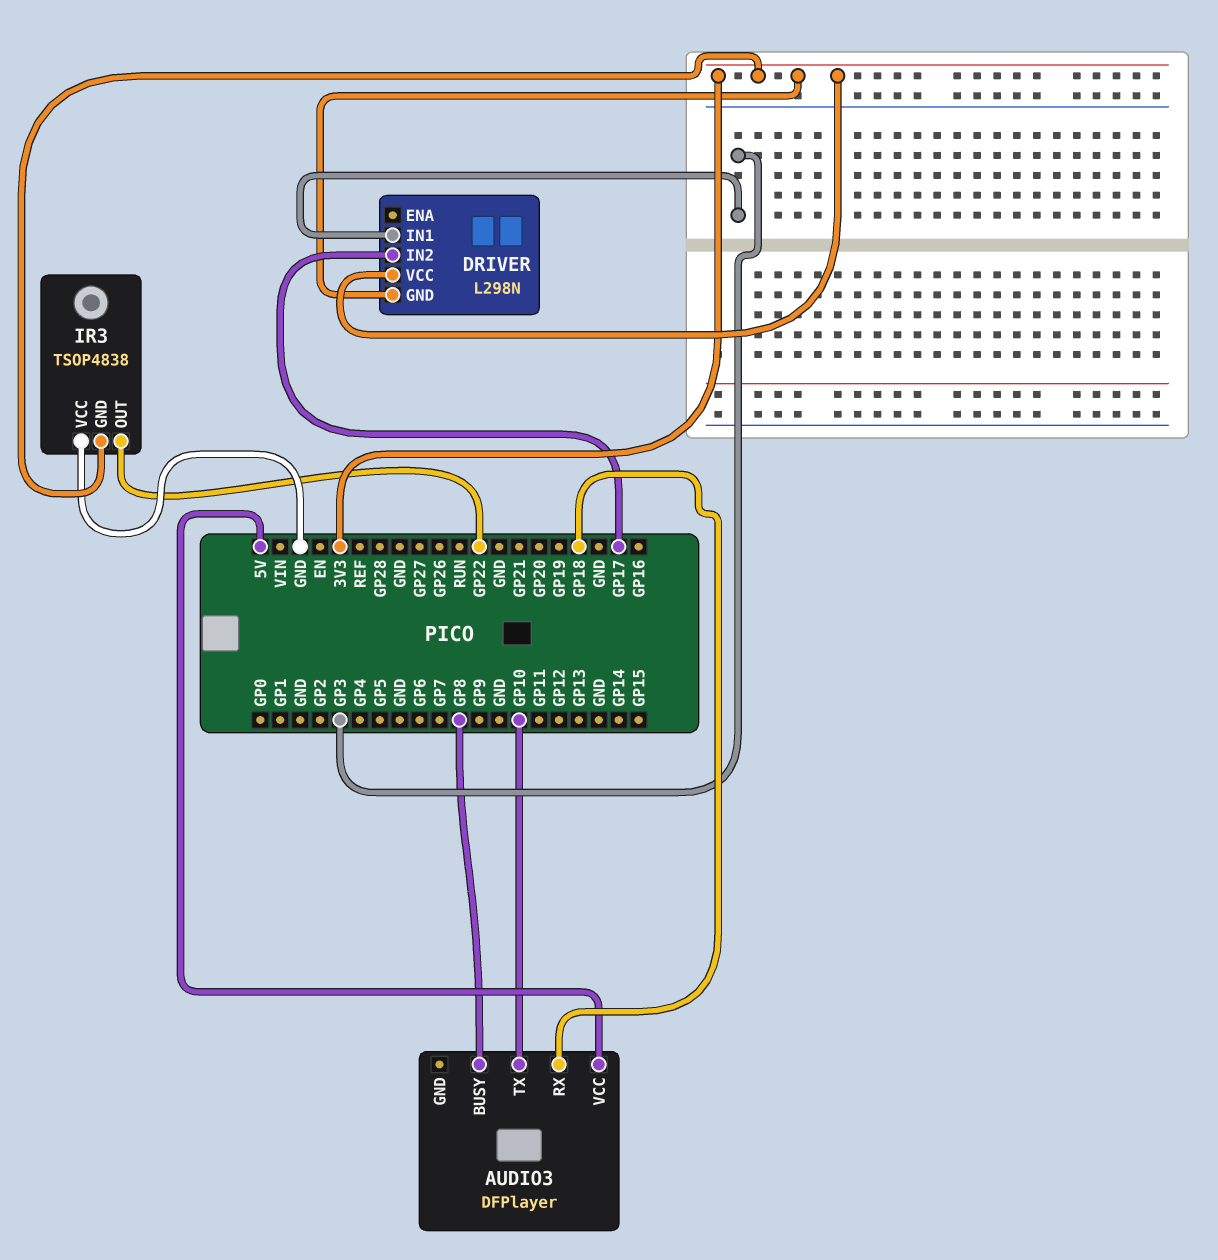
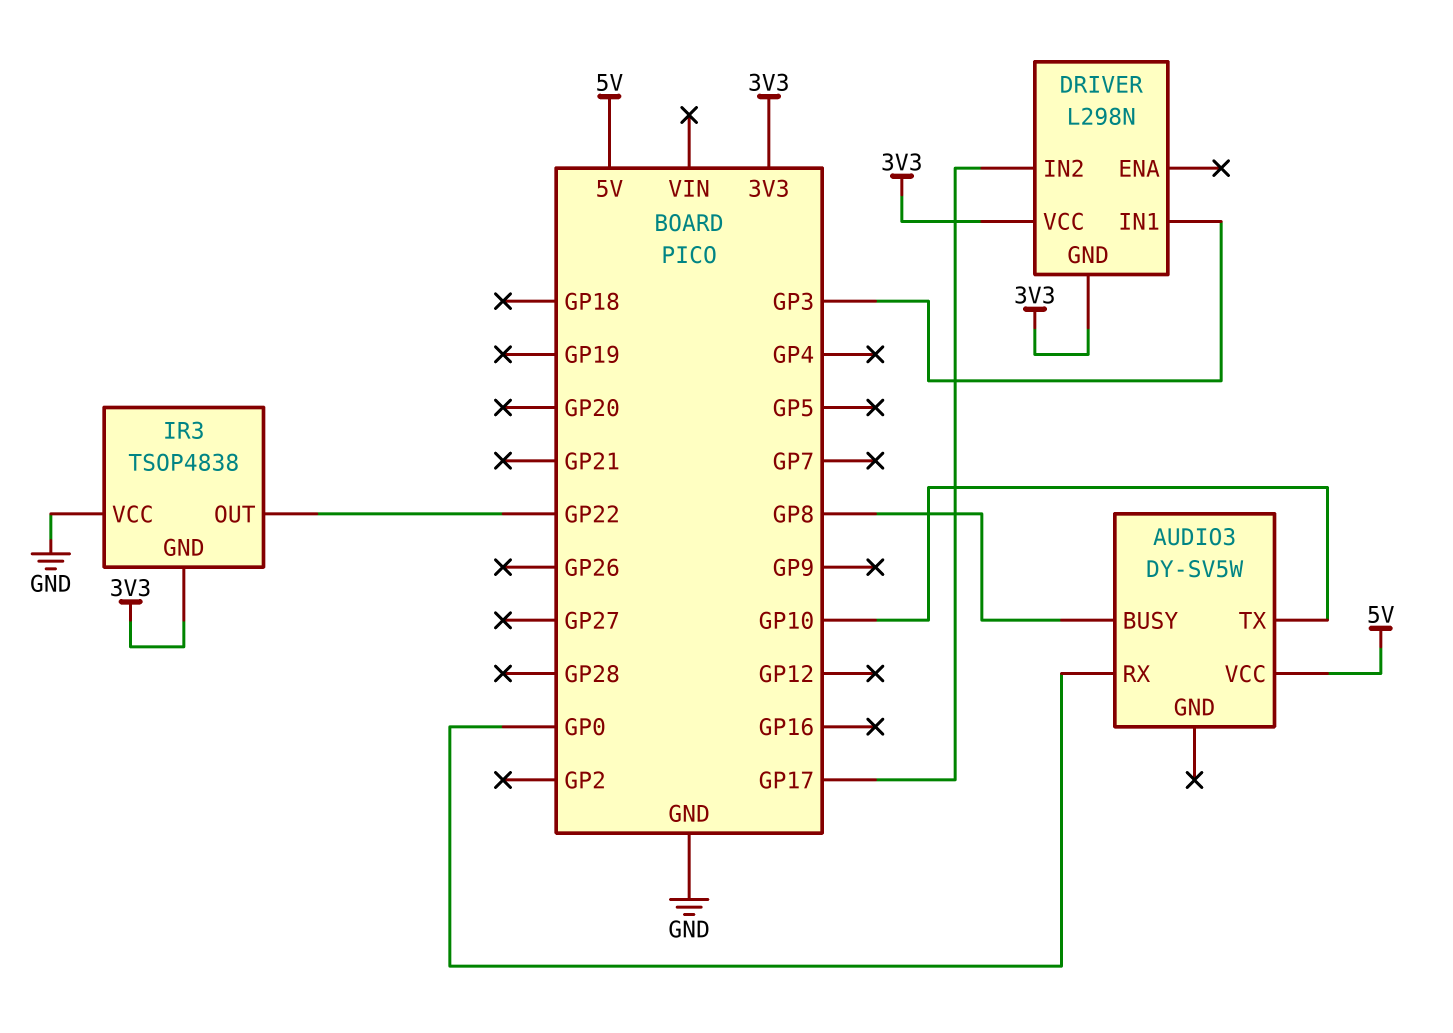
AUDIO3: DFPlayer -> DY-SV5W
AUDIO3 pin RX: GP18 -> GP0

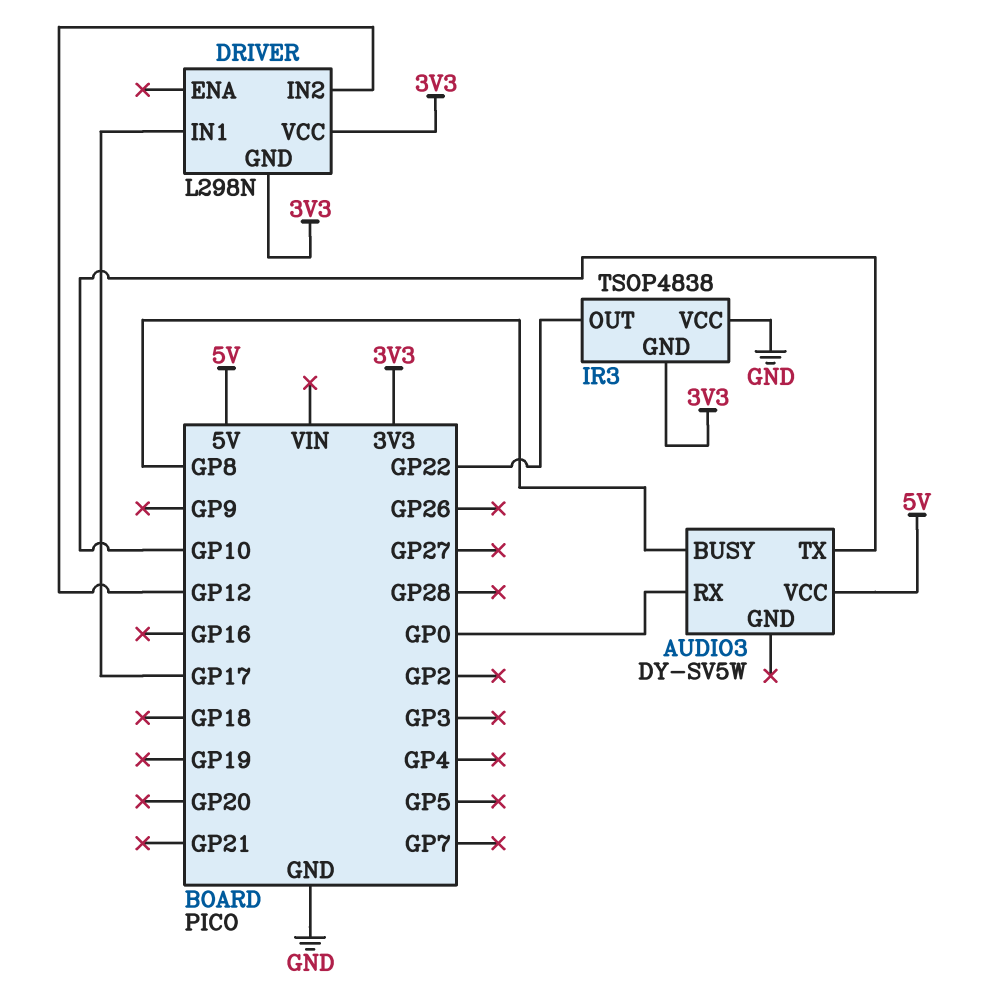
DRIVER pin IN1: GP3 -> GP17
DRIVER pin IN2: GP17 -> GP12

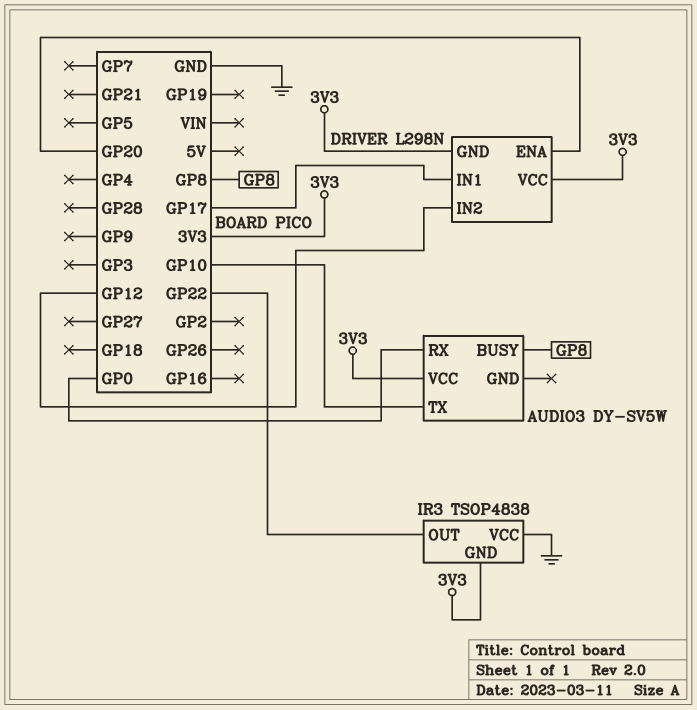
AUDIO3 pin VCC: 5V -> 3V3
DRIVER pin ENA: none -> GP20

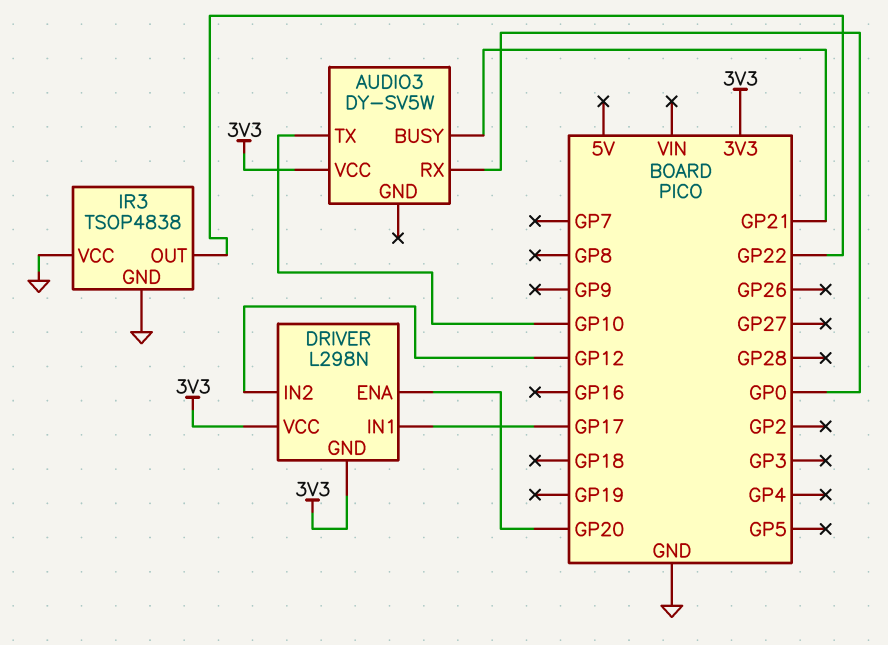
AUDIO3 pin BUSY: GP8 -> GP21
IR3 pin GND: 3V3 -> GND

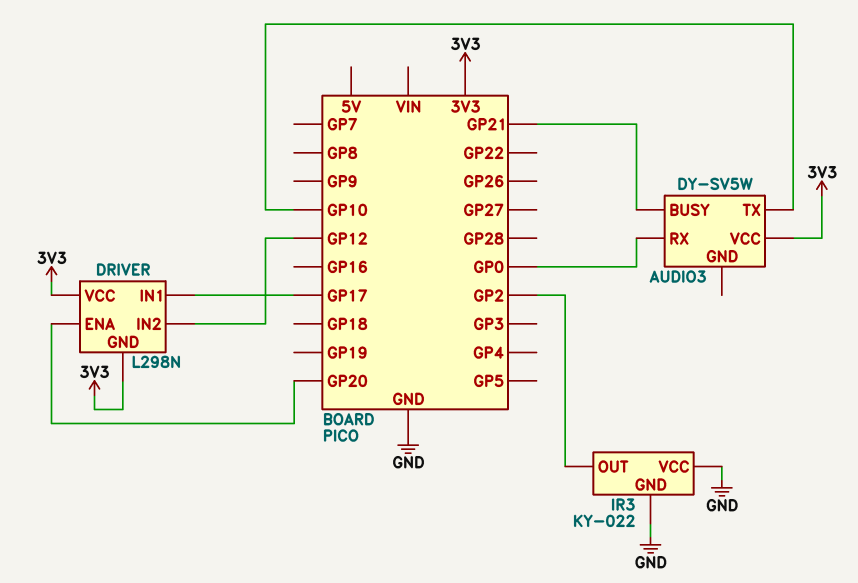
IR3: TSOP4838 -> KY-022
IR3 pin OUT: GP22 -> GP2

